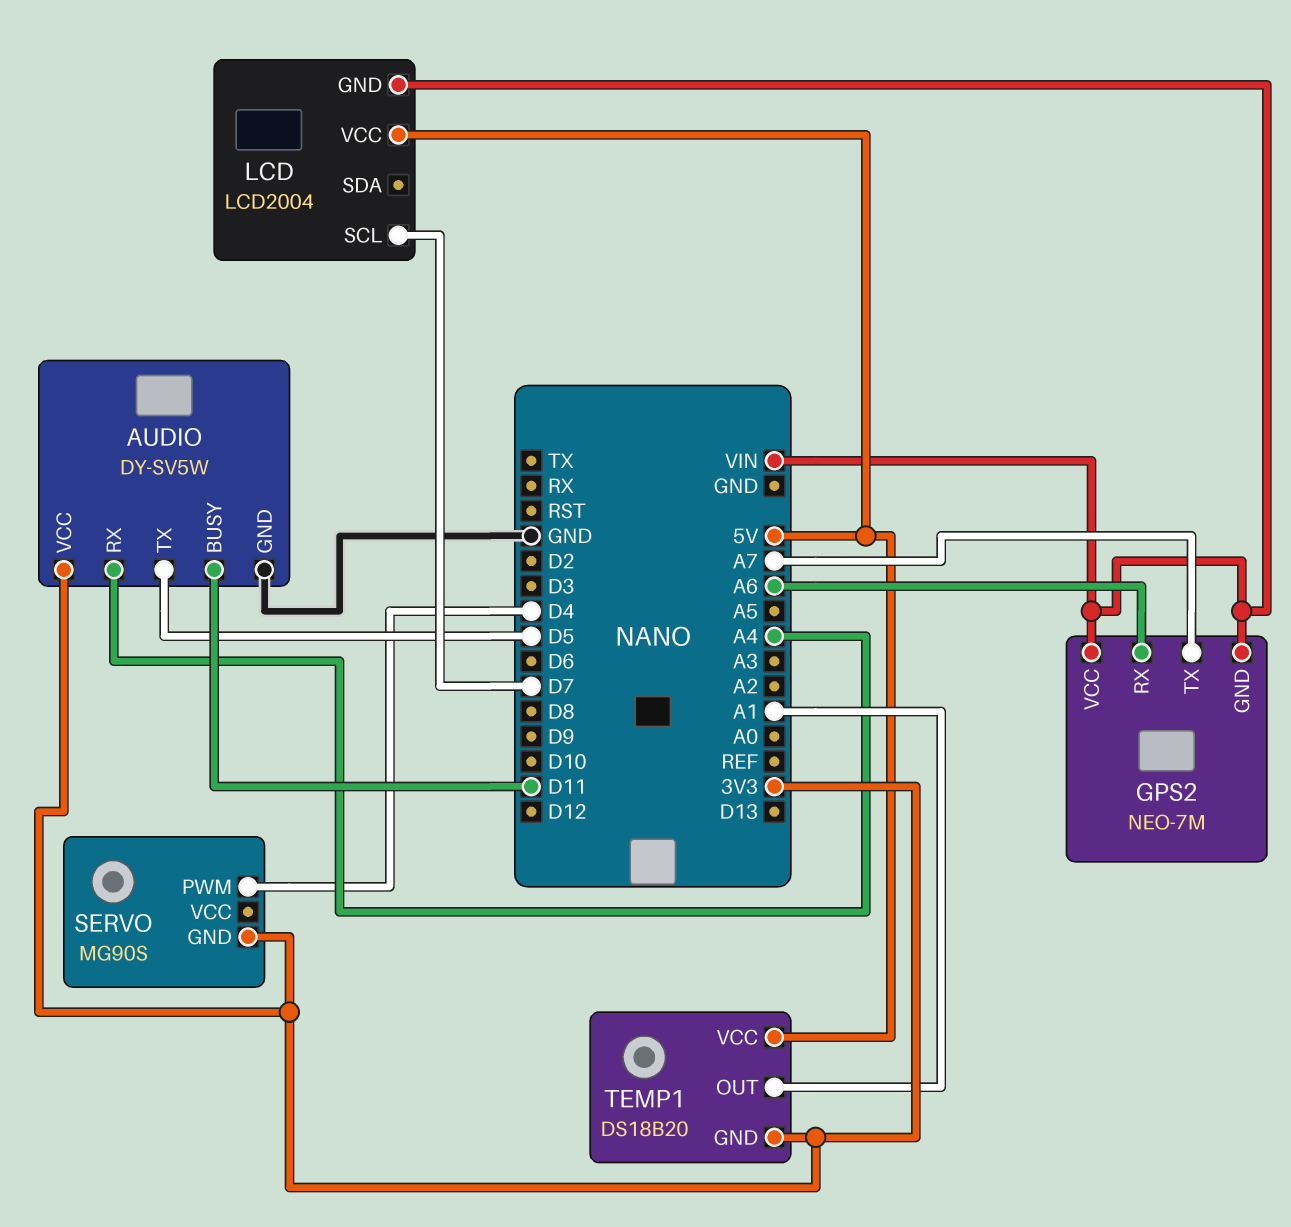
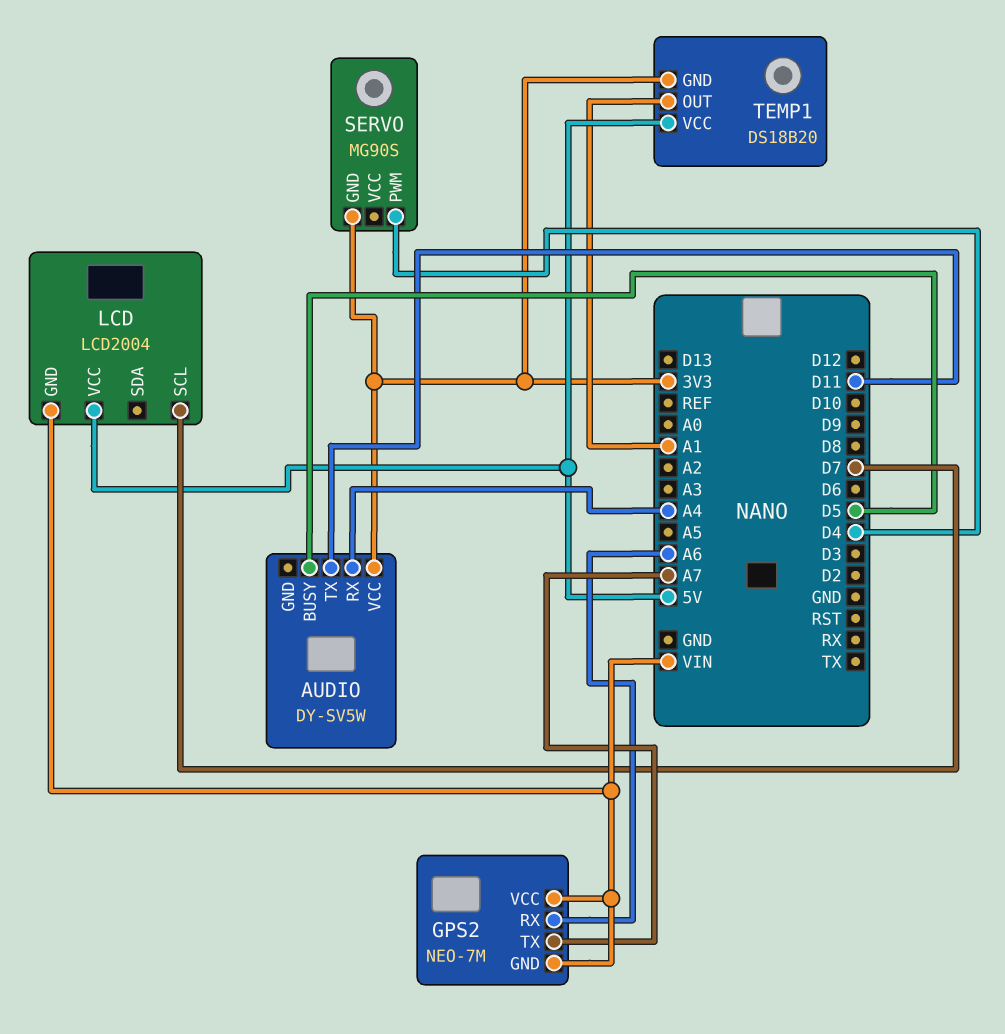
AUDIO pin BUSY: D11 -> D5
AUDIO pin GND: GND -> none
AUDIO pin TX: D5 -> D11

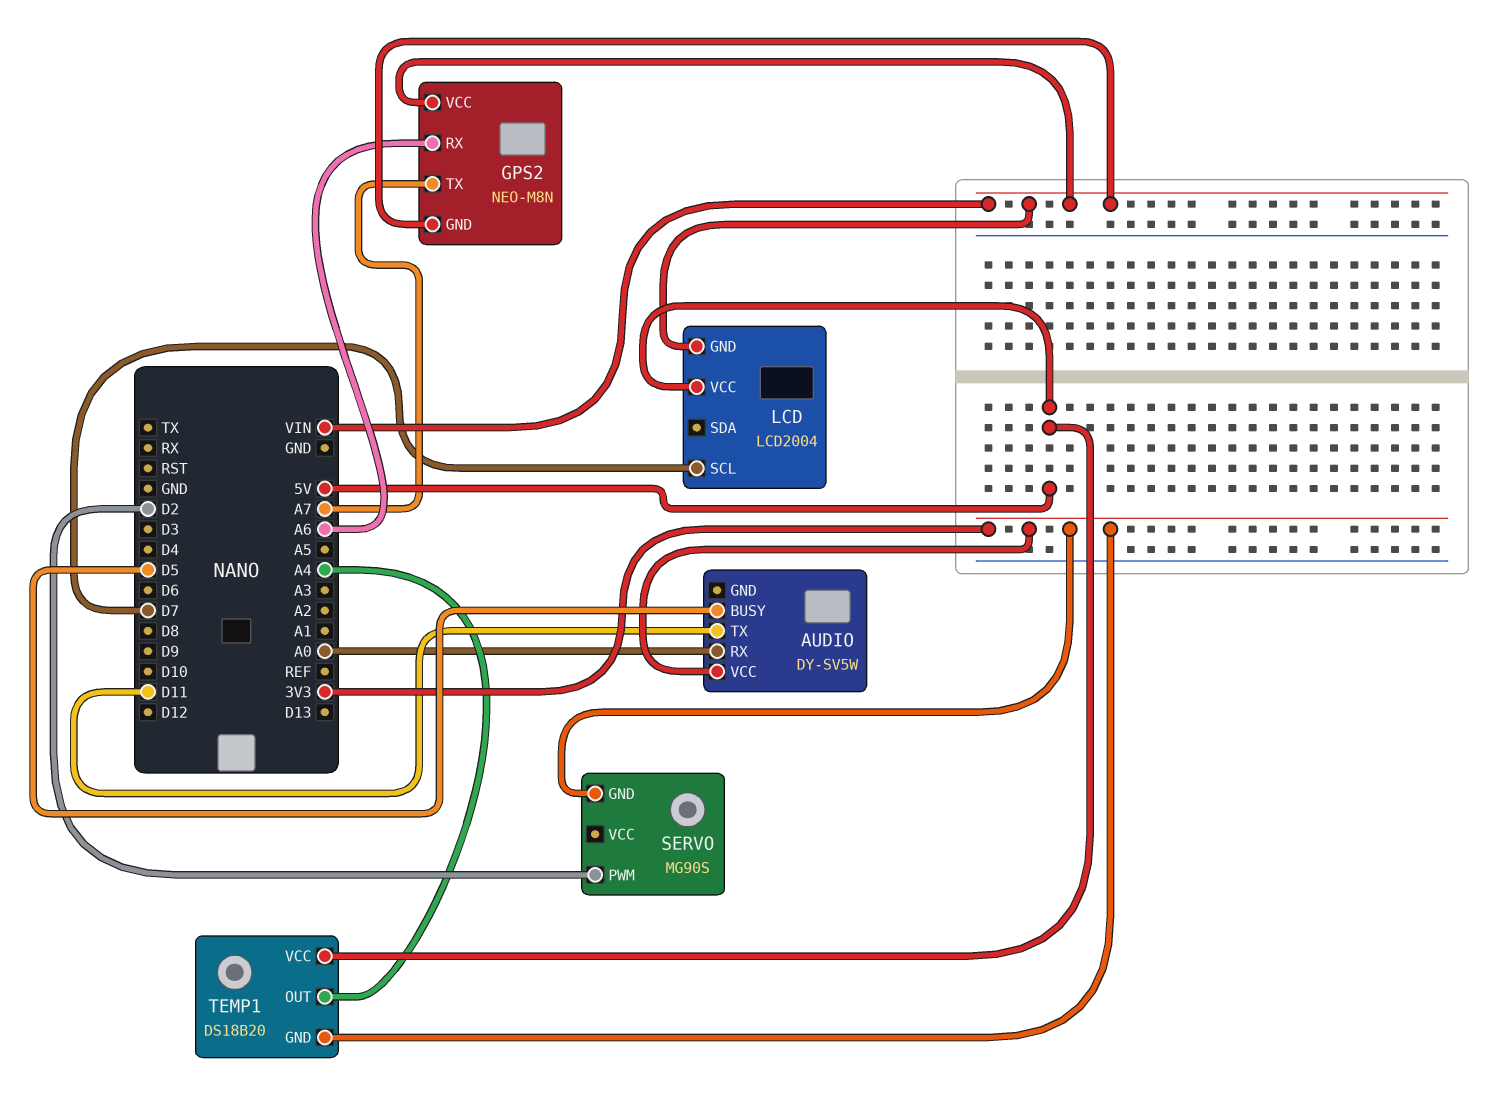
AUDIO pin RX: A4 -> A0
GPS2: NEO-7M -> NEO-M8N
SERVO pin PWM: D4 -> D2
TEMP1 pin OUT: A1 -> A4

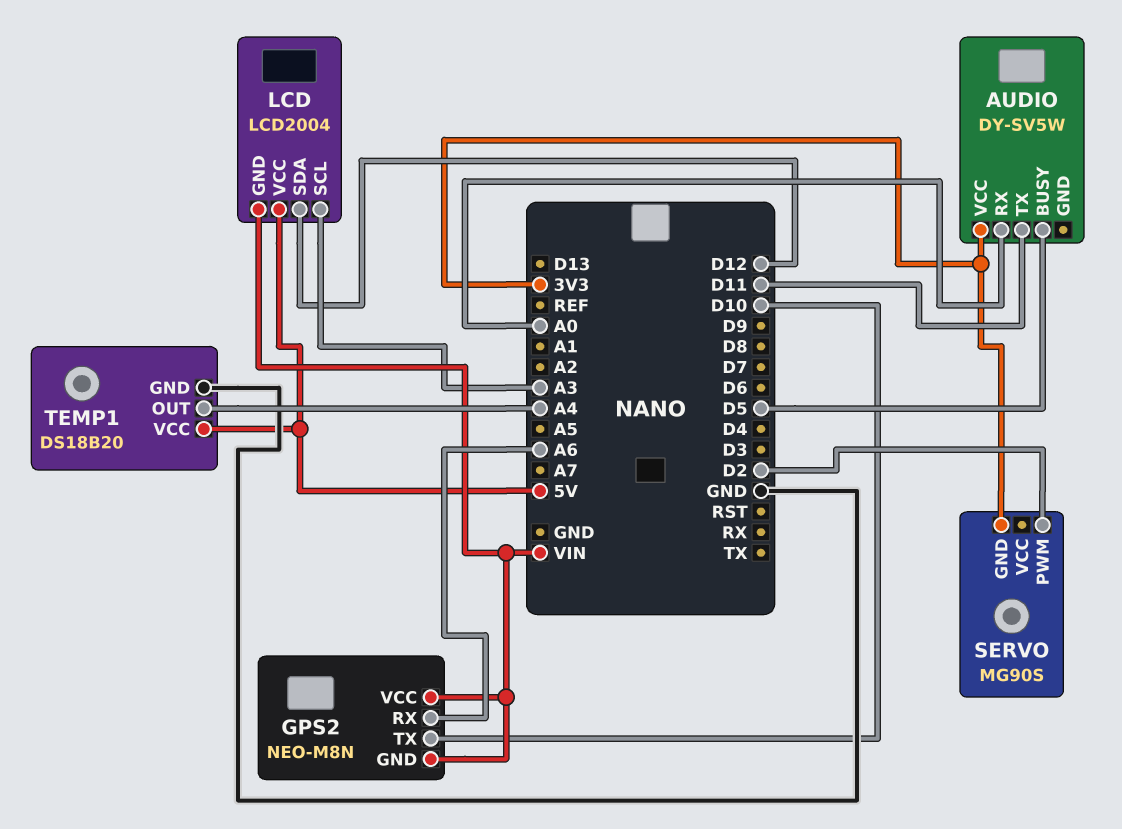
GPS2 pin TX: A7 -> D10
LCD pin SCL: D7 -> A3
LCD pin SDA: none -> D12
TEMP1 pin GND: 3V3 -> GND

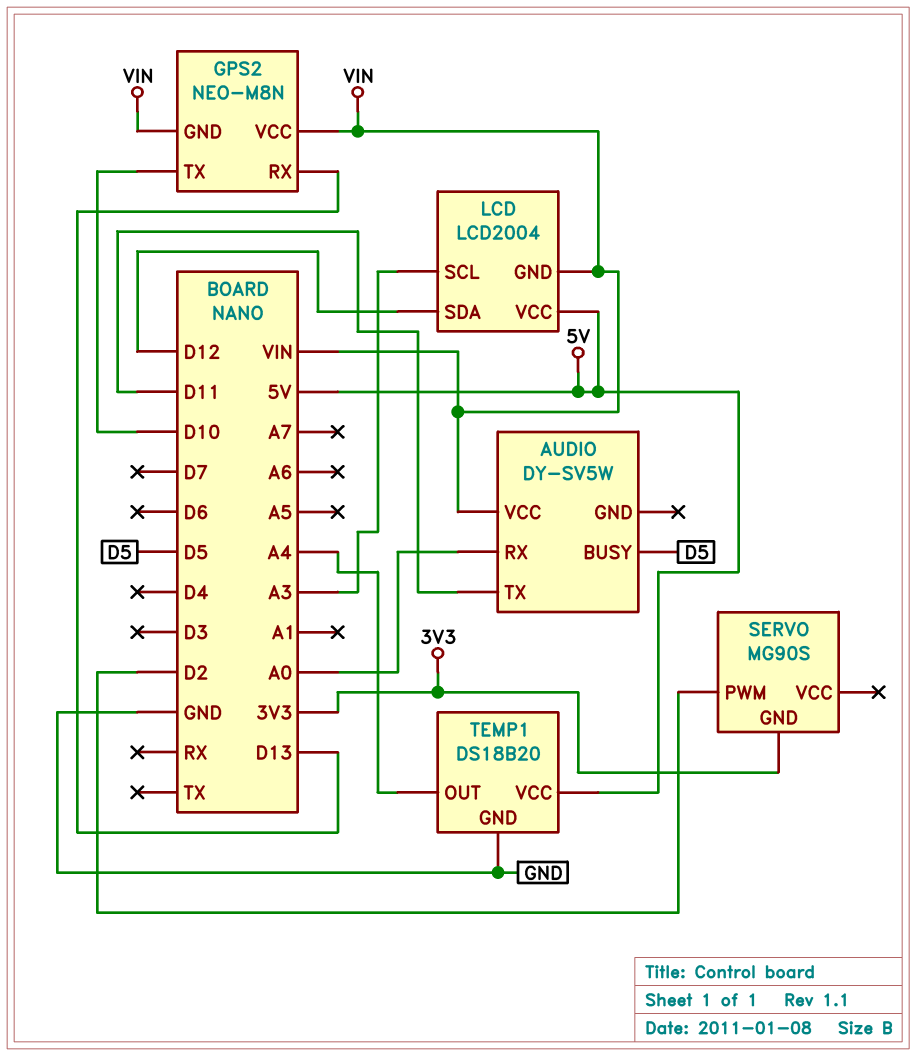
AUDIO pin VCC: 3V3 -> VIN
GPS2 pin RX: A6 -> D13

